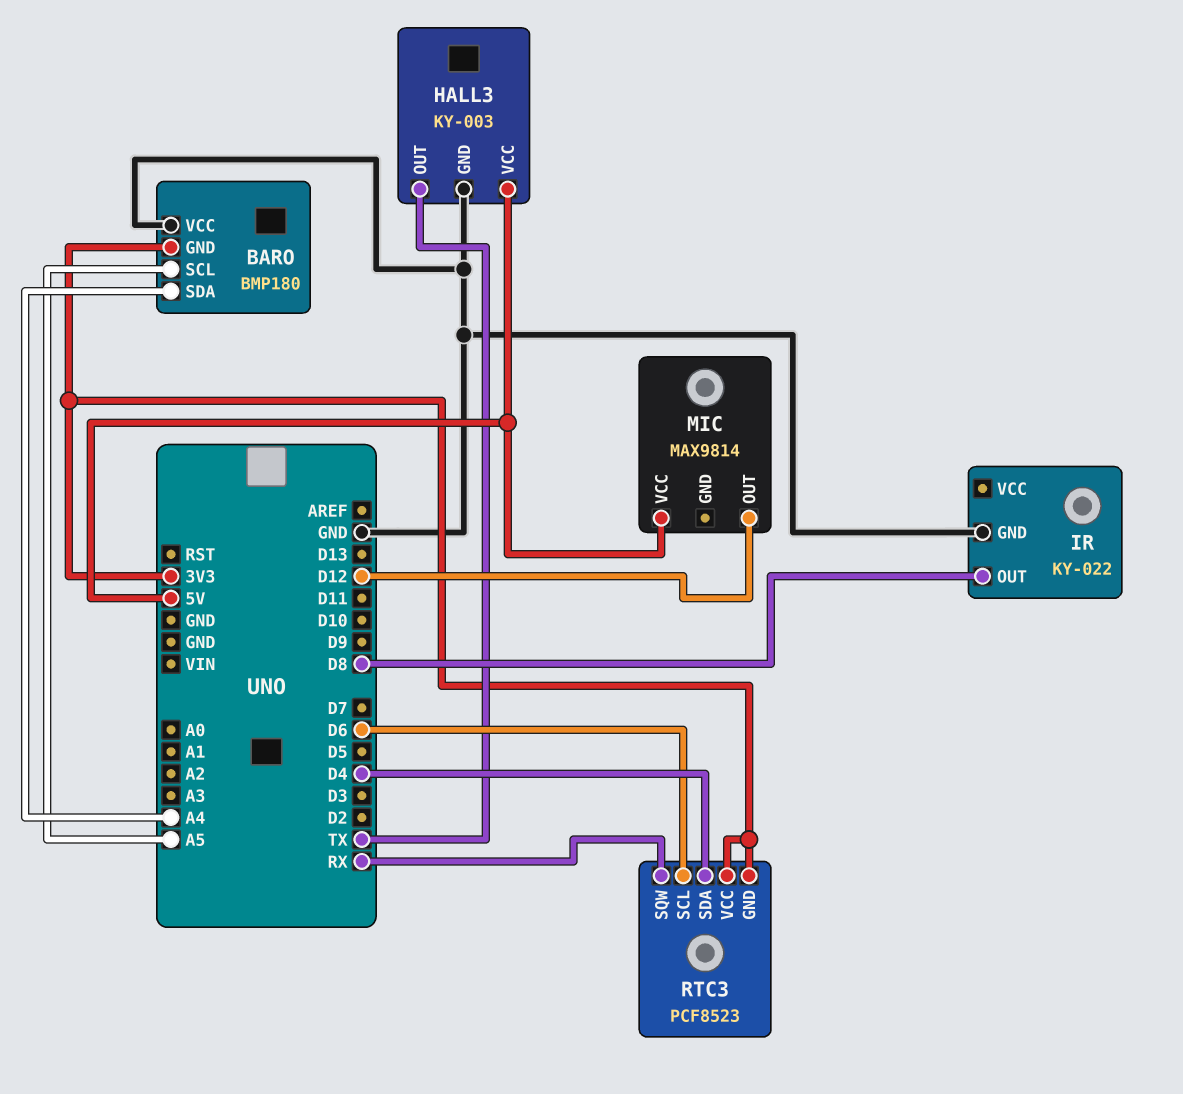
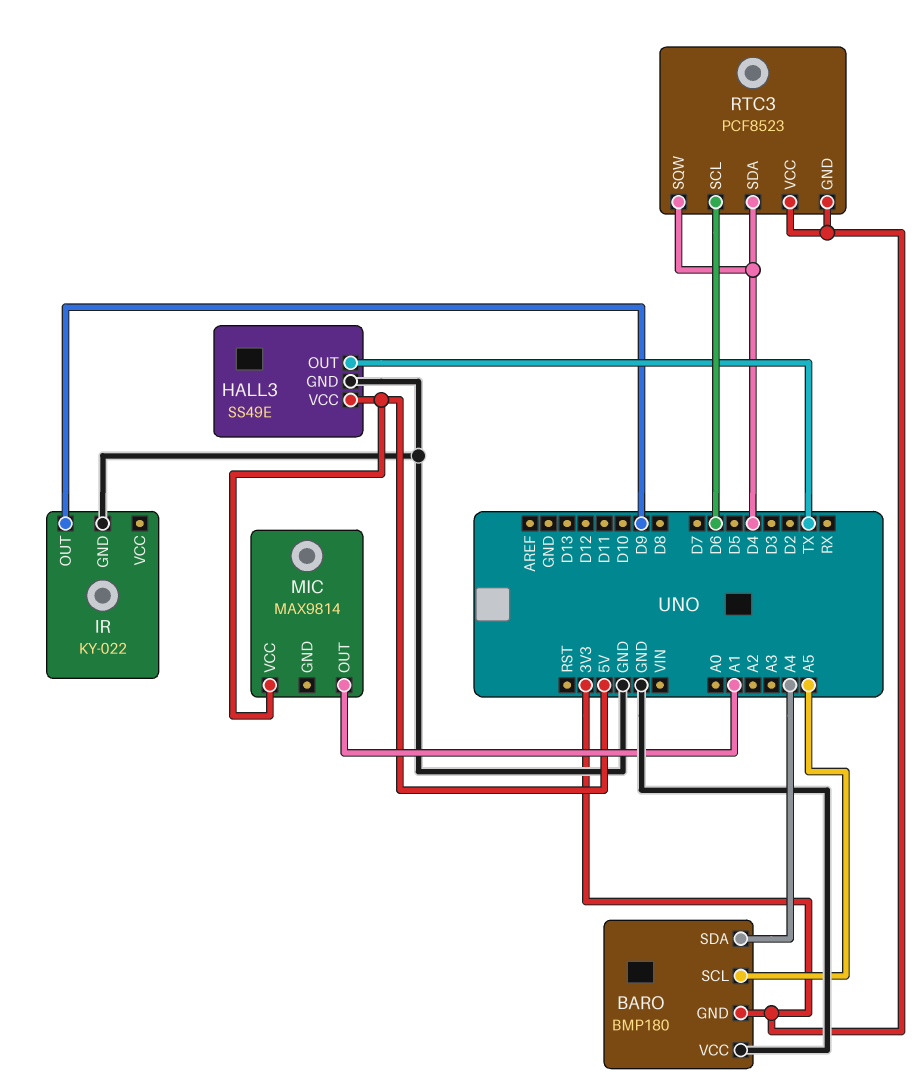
HALL3: KY-003 -> SS49E
IR pin OUT: D8 -> D9
MIC pin OUT: D12 -> A1
RTC3 pin SQW: RX -> D4

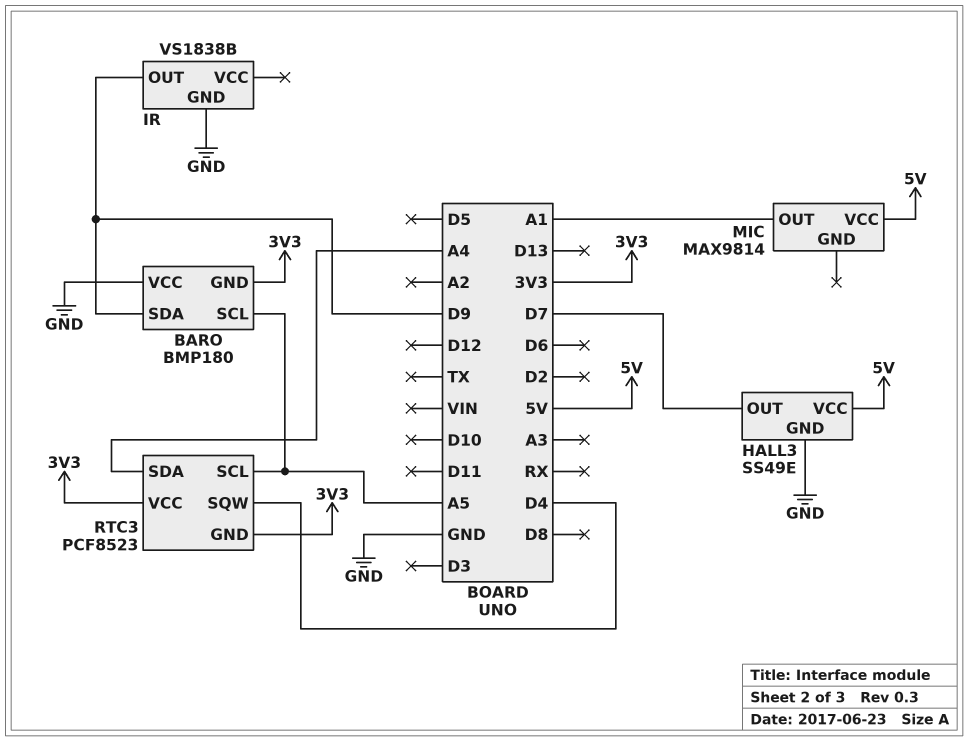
BARO pin SDA: A4 -> D9
HALL3 pin OUT: TX -> D7
IR: KY-022 -> VS1838B
RTC3 pin SCL: D6 -> A5
RTC3 pin SDA: D4 -> A4

